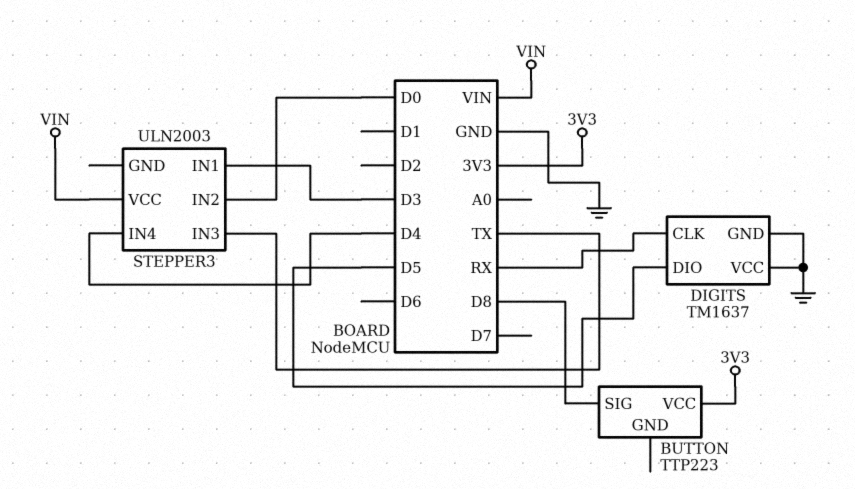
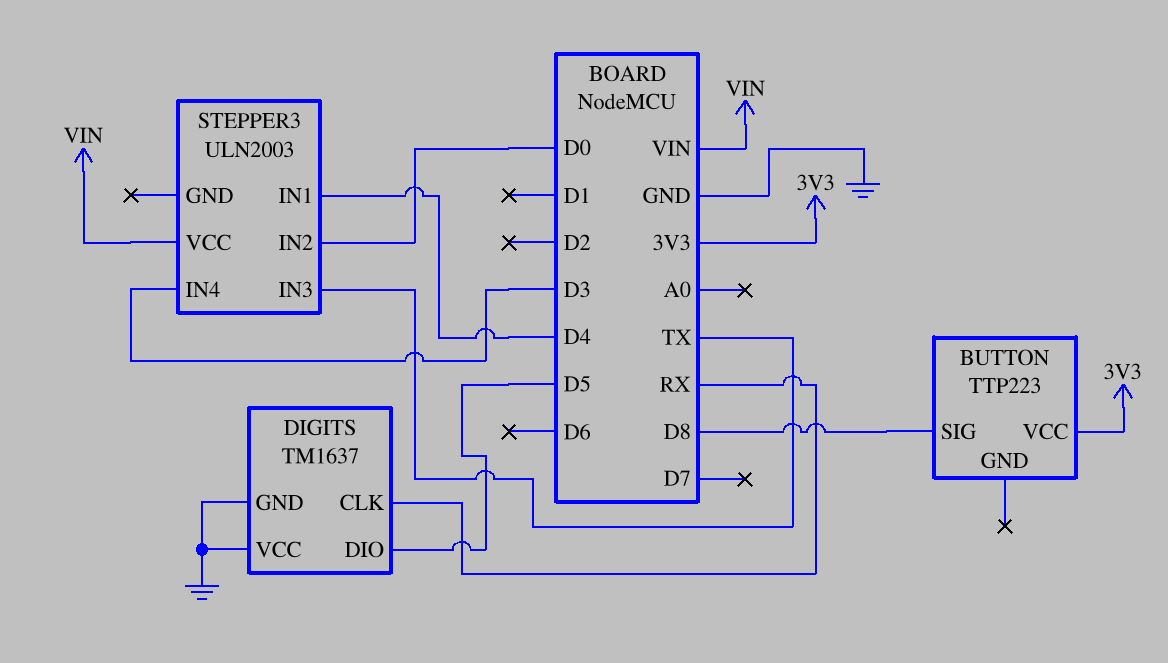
STEPPER3 pin IN1: D3 -> D4
STEPPER3 pin IN4: D4 -> D3

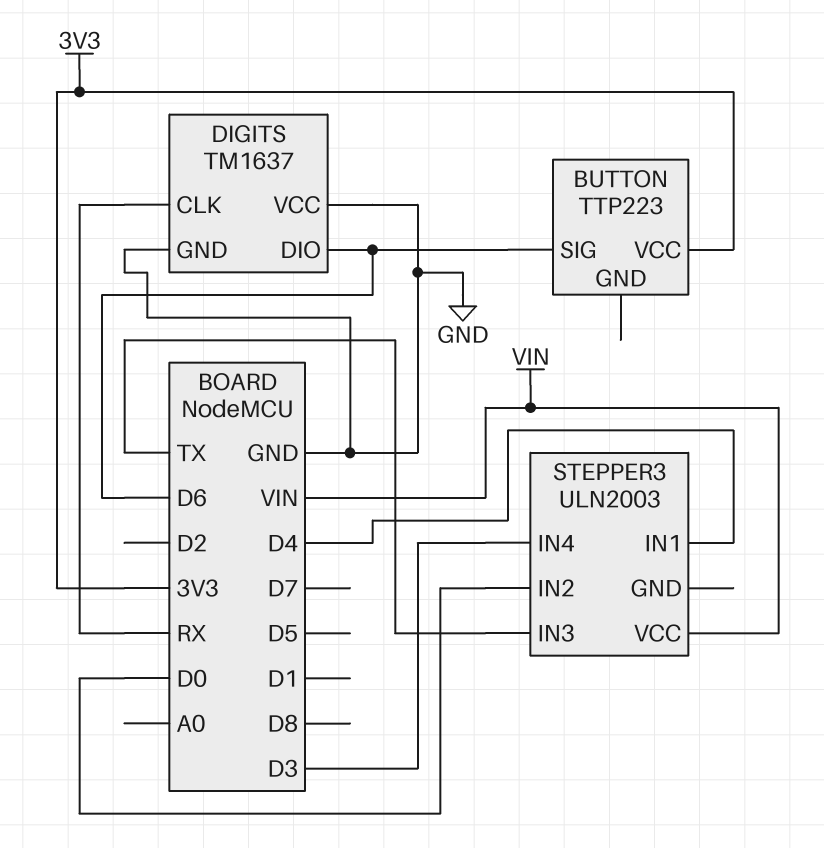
BUTTON pin SIG: D8 -> D6
DIGITS pin DIO: D5 -> D6

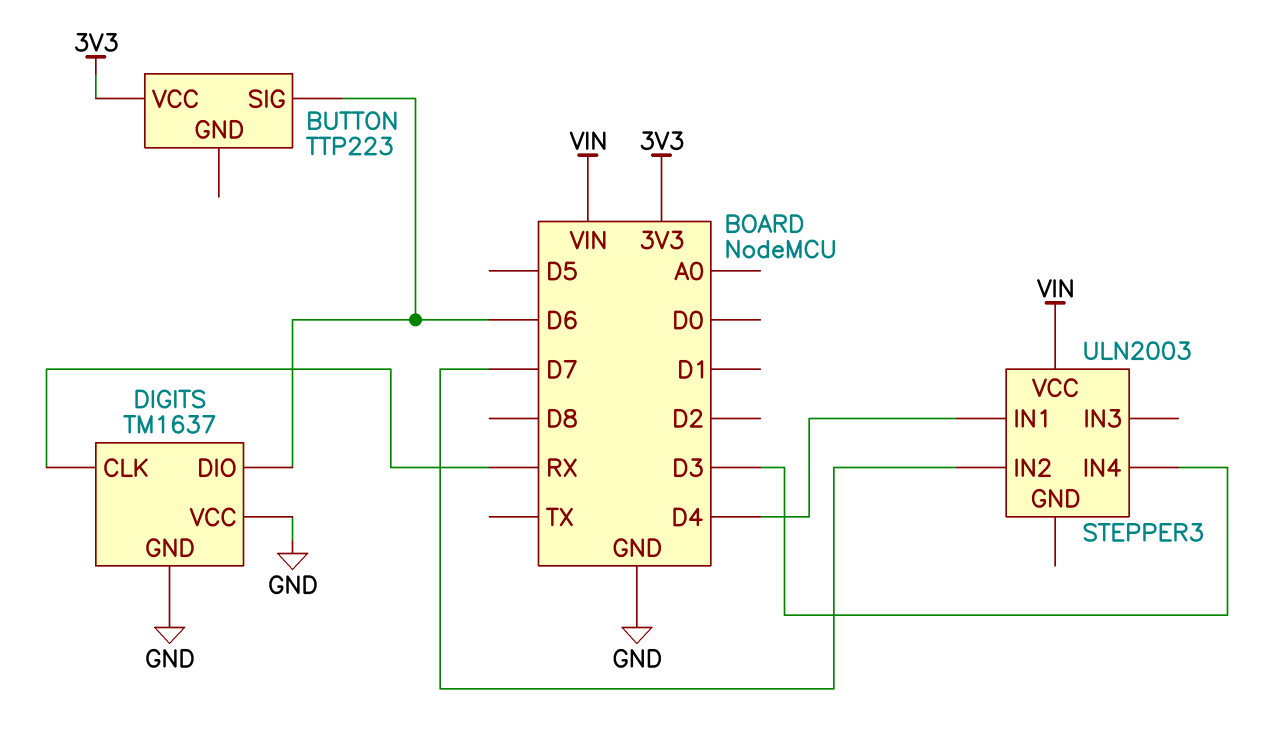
STEPPER3 pin IN2: D0 -> D7
STEPPER3 pin IN3: TX -> none

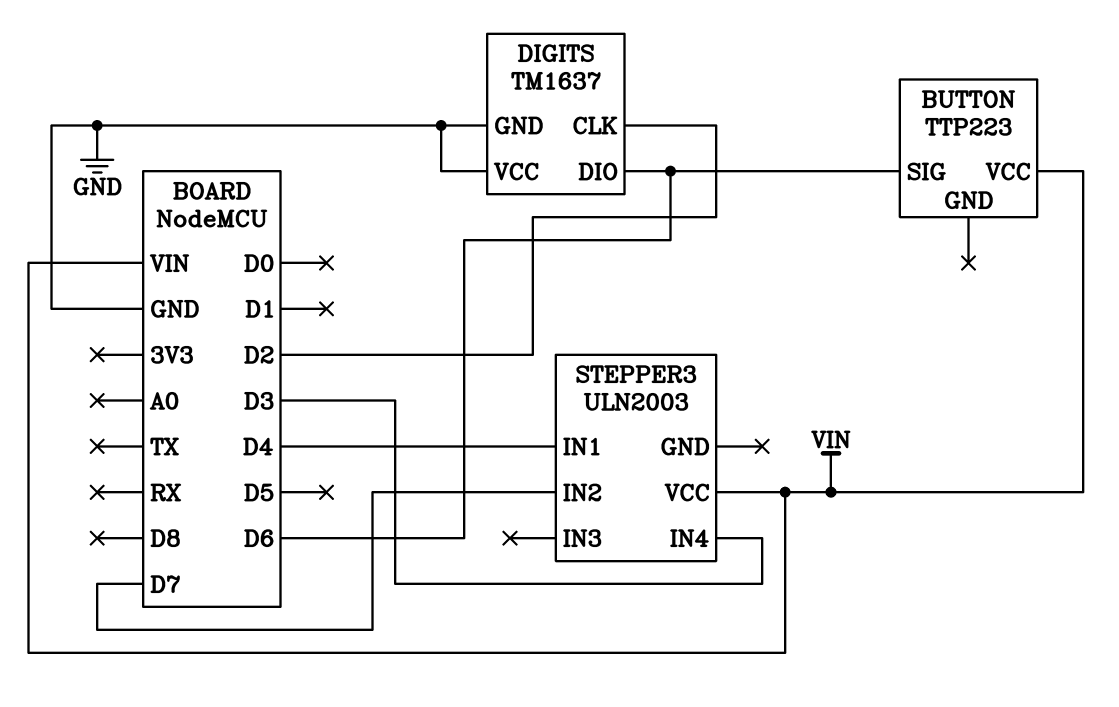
BUTTON pin VCC: 3V3 -> VIN
DIGITS pin CLK: RX -> D2

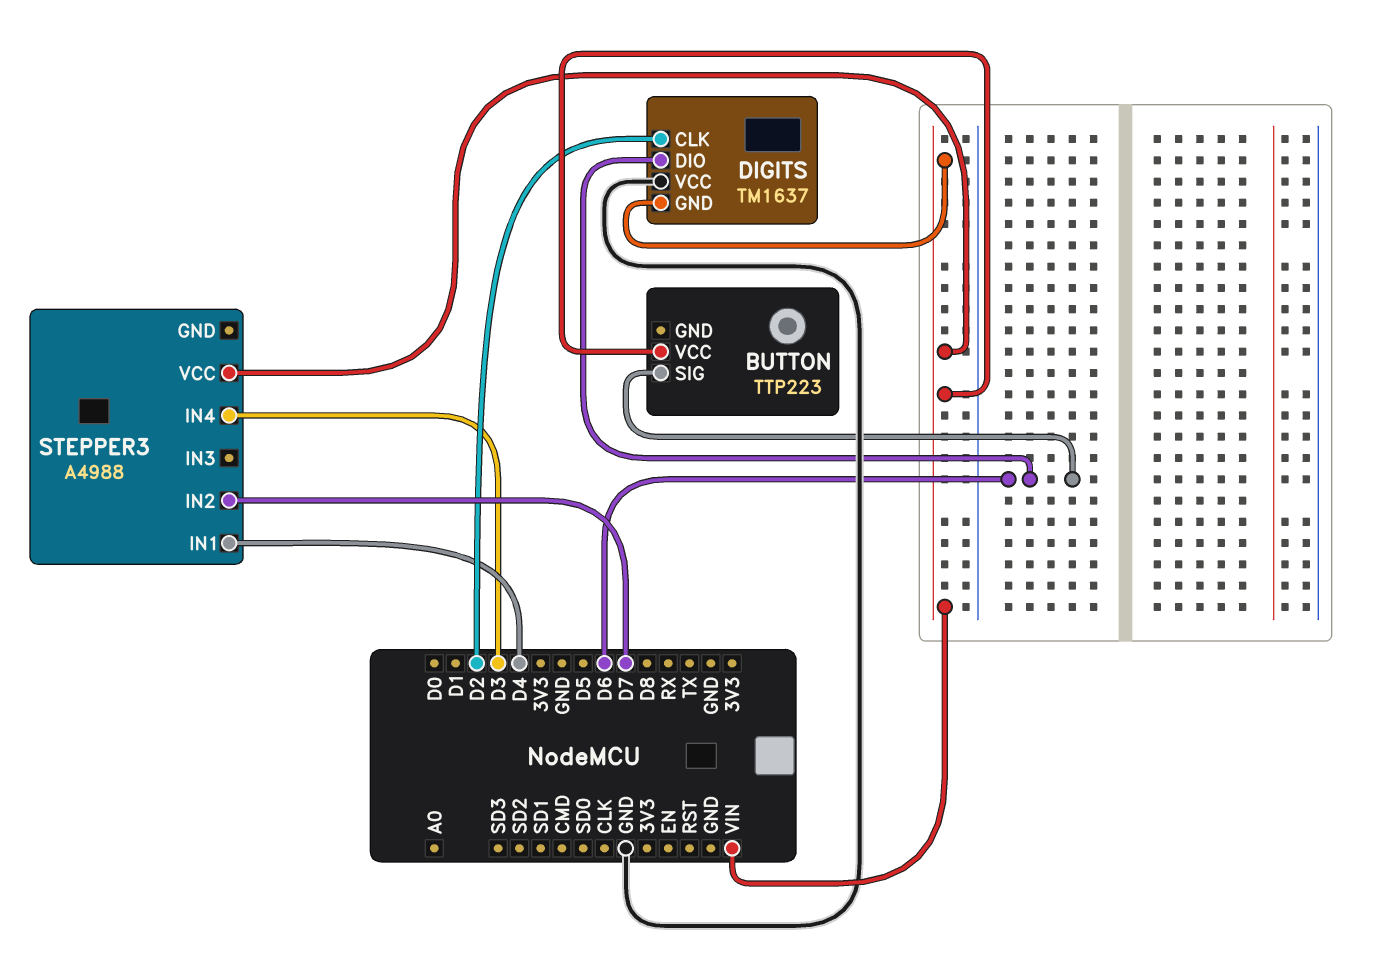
DIGITS pin GND: GND -> VIN
STEPPER3: ULN2003 -> A4988

